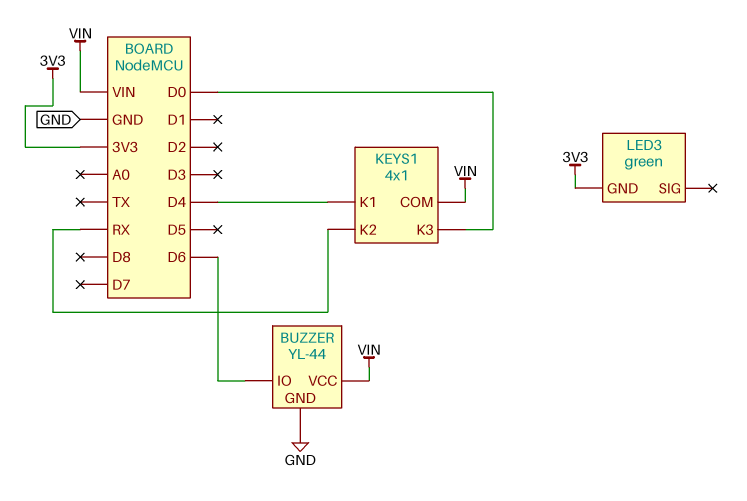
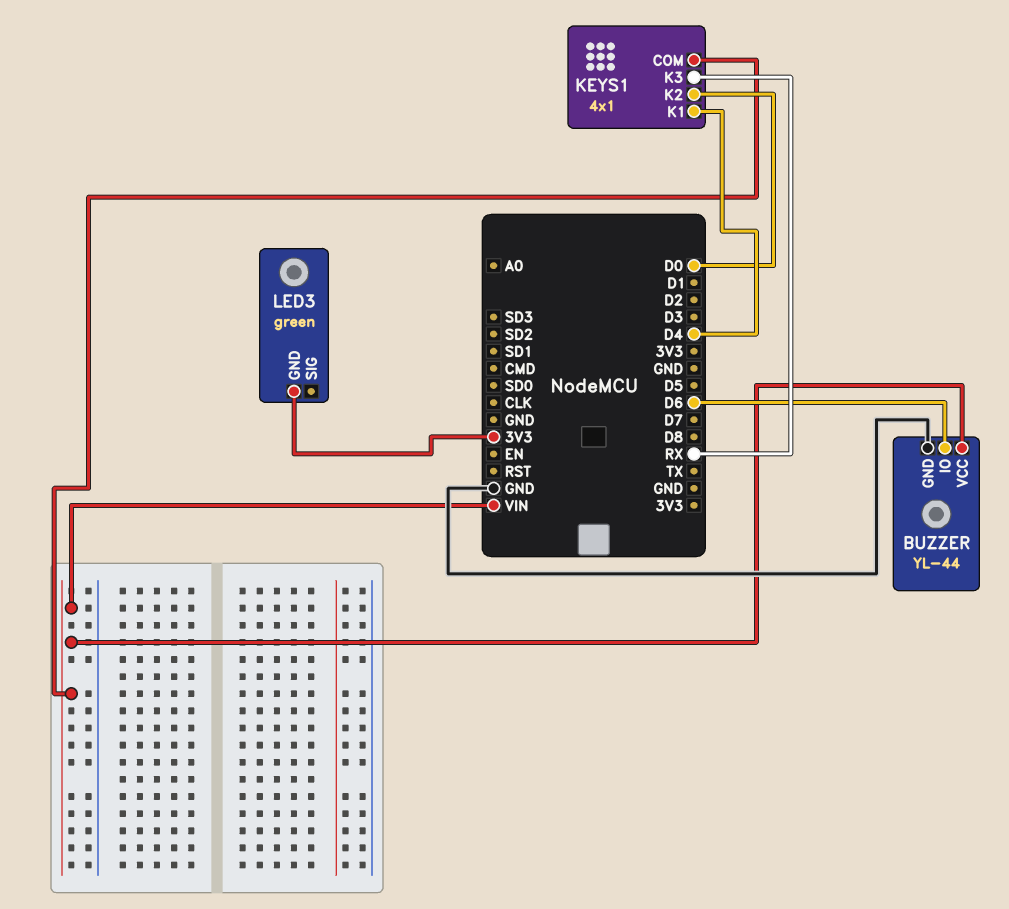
KEYS1 pin K2: RX -> D0
KEYS1 pin K3: D0 -> RX

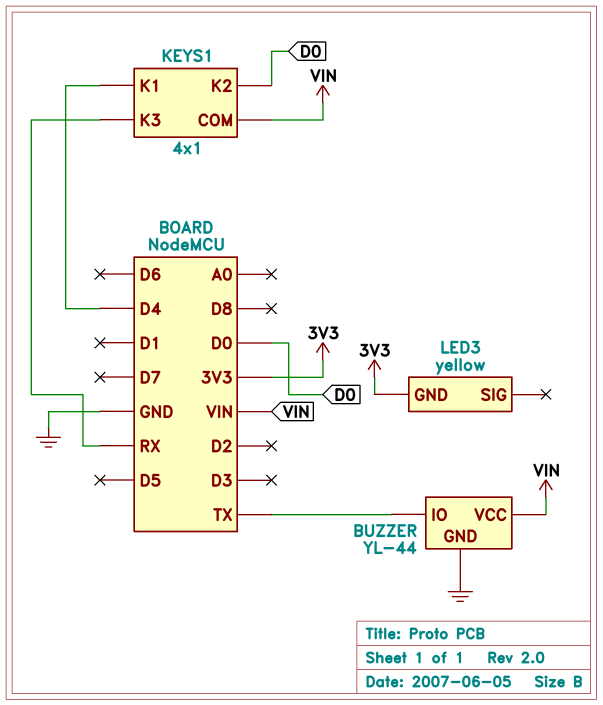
BUZZER pin IO: D6 -> TX
LED3: green -> yellow

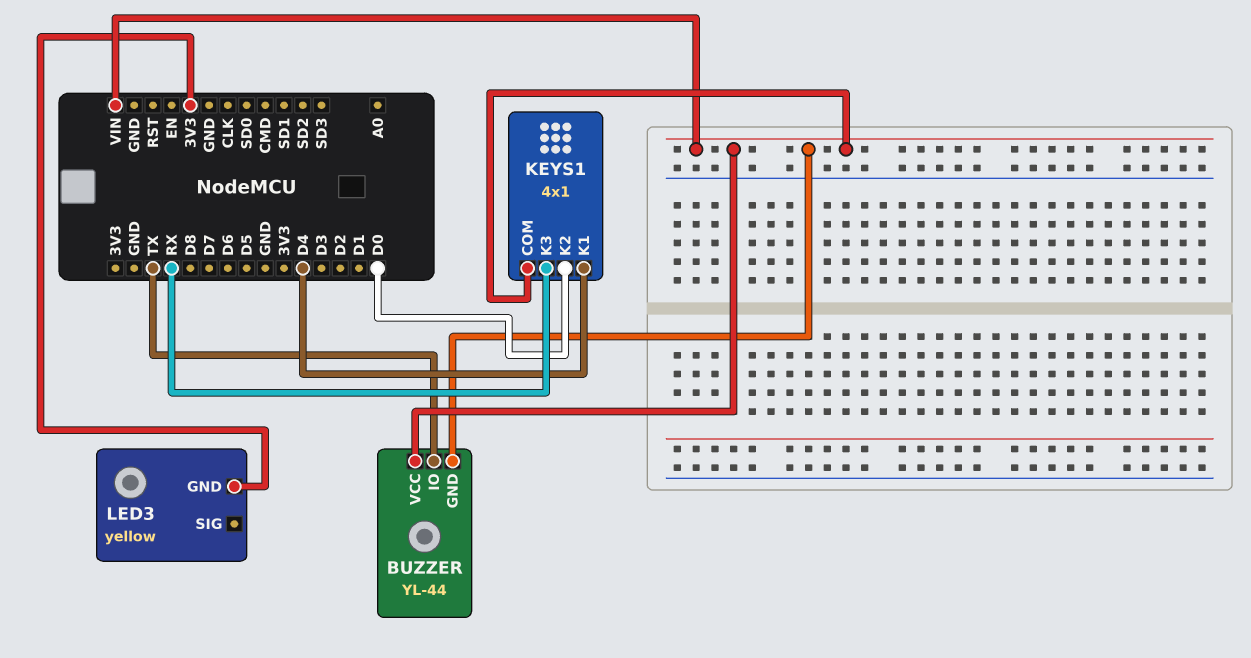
BUZZER pin GND: GND -> VIN

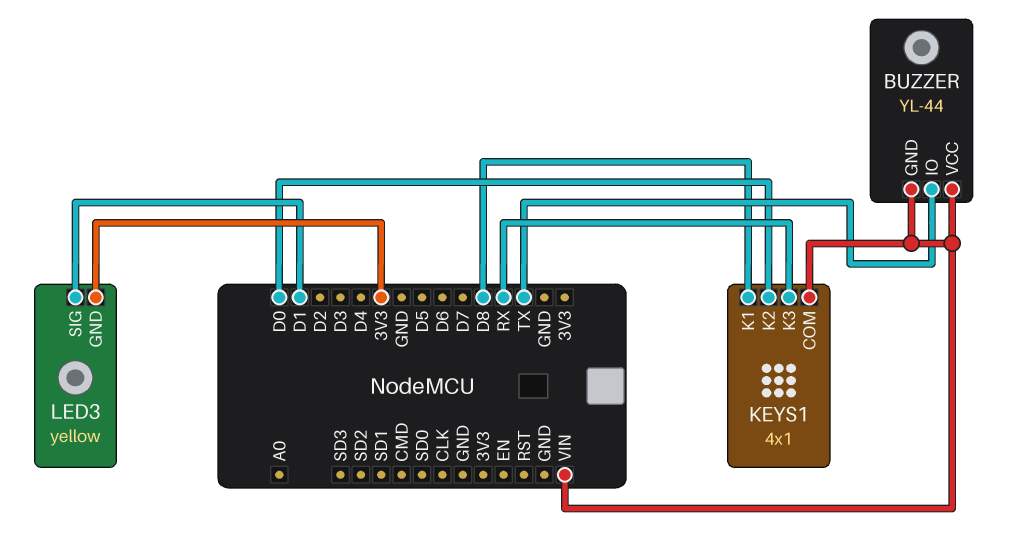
KEYS1 pin K1: D4 -> D8
LED3 pin SIG: none -> D1

